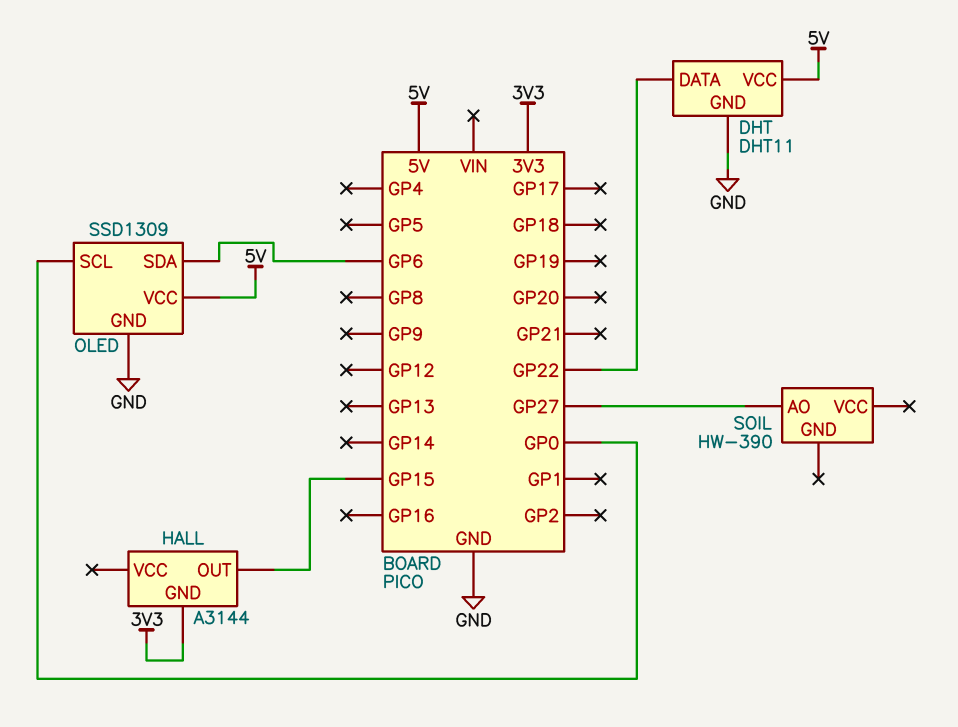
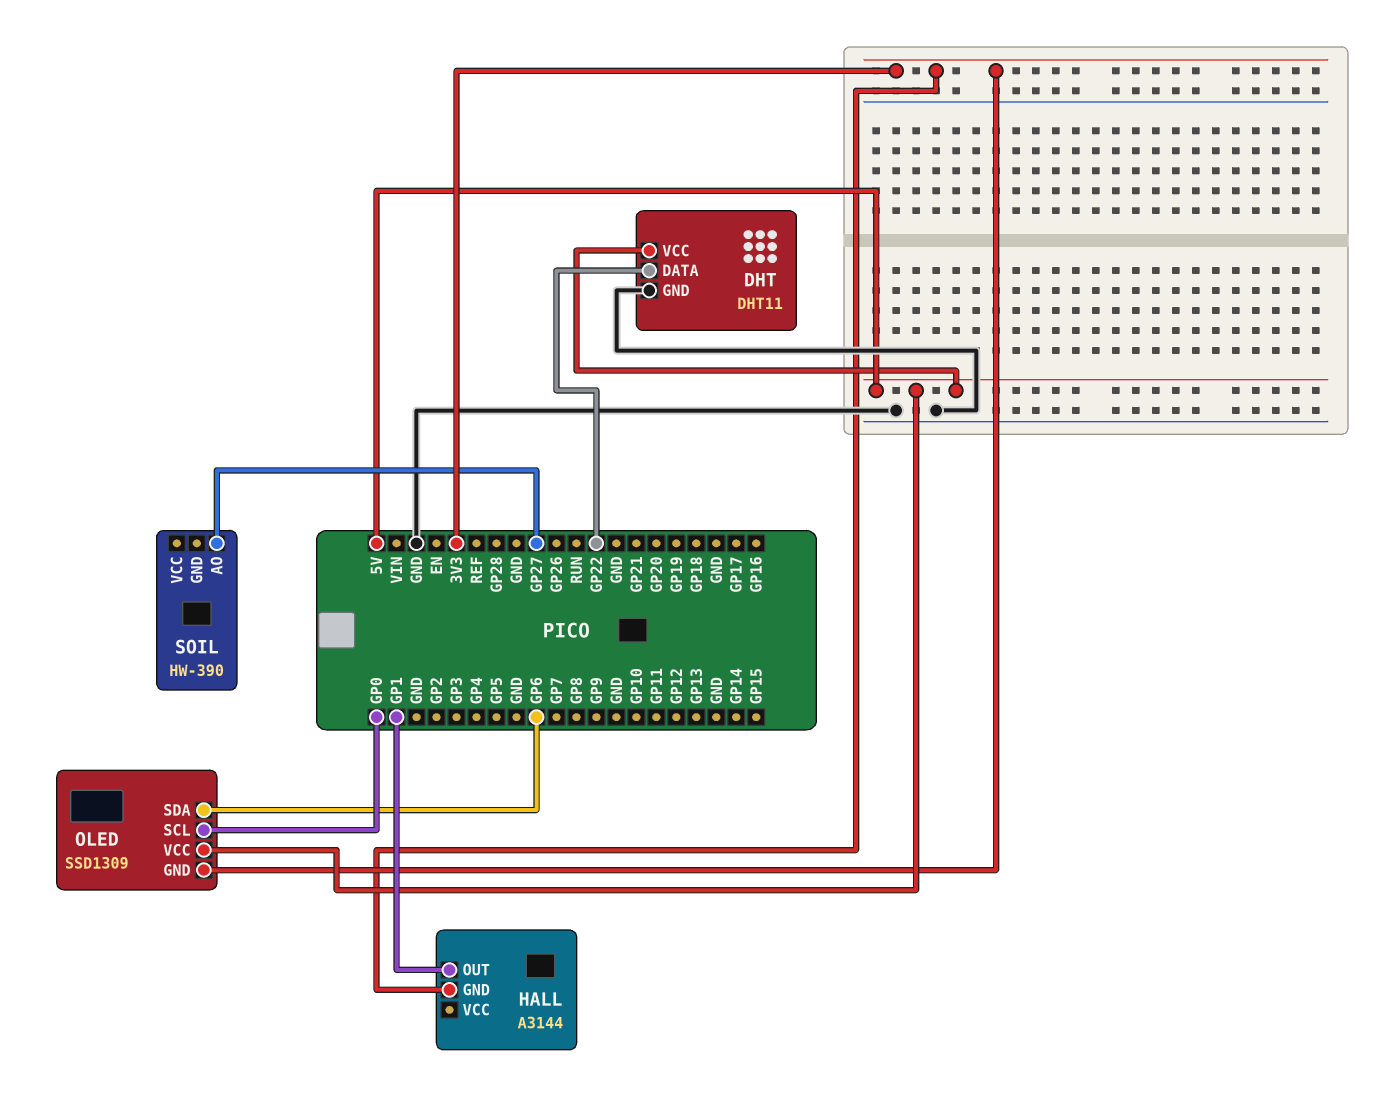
HALL pin OUT: GP15 -> GP1
OLED pin GND: GND -> 3V3

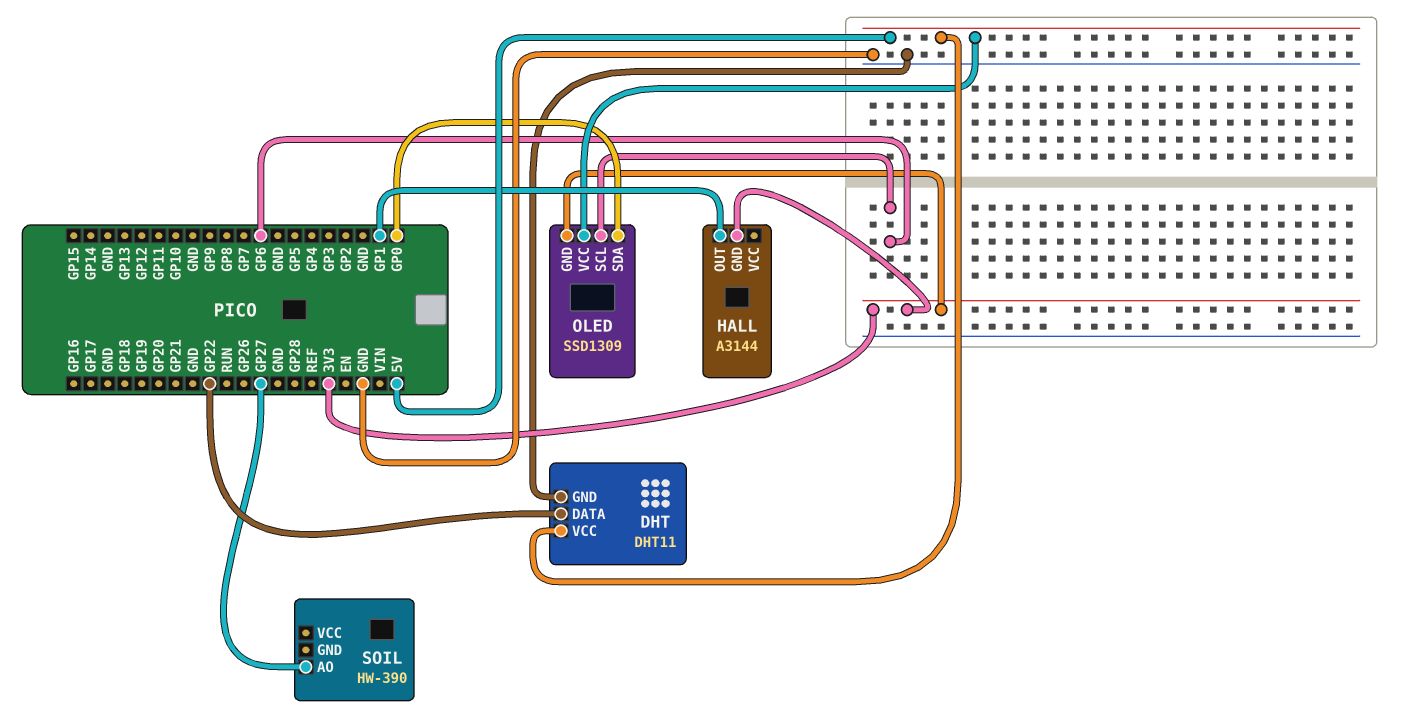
OLED pin SCL: GP0 -> GP6
OLED pin SDA: GP6 -> GP0

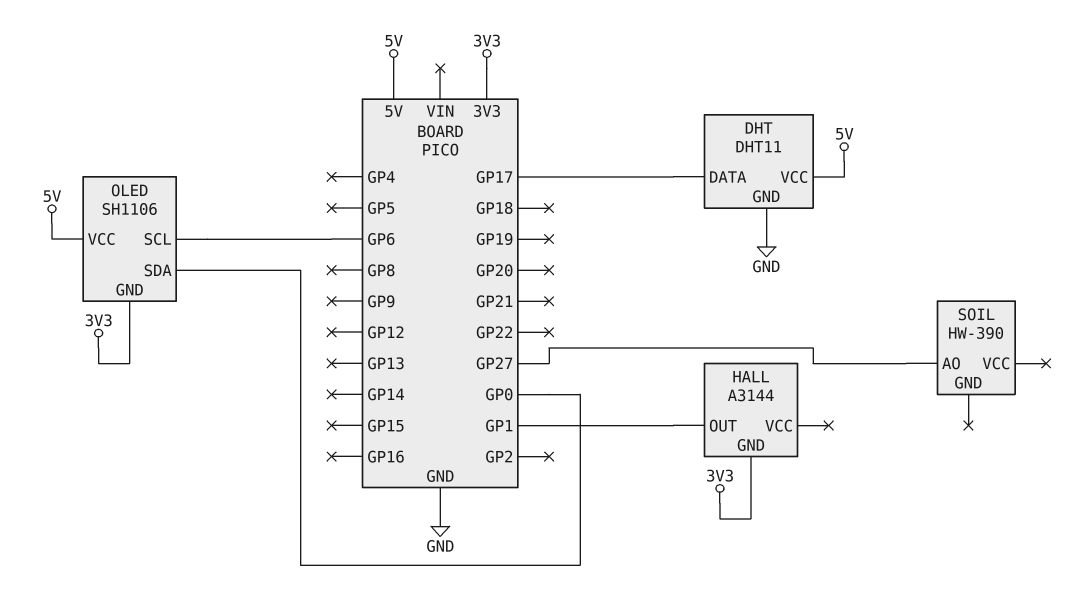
DHT pin DATA: GP22 -> GP17
OLED: SSD1309 -> SH1106

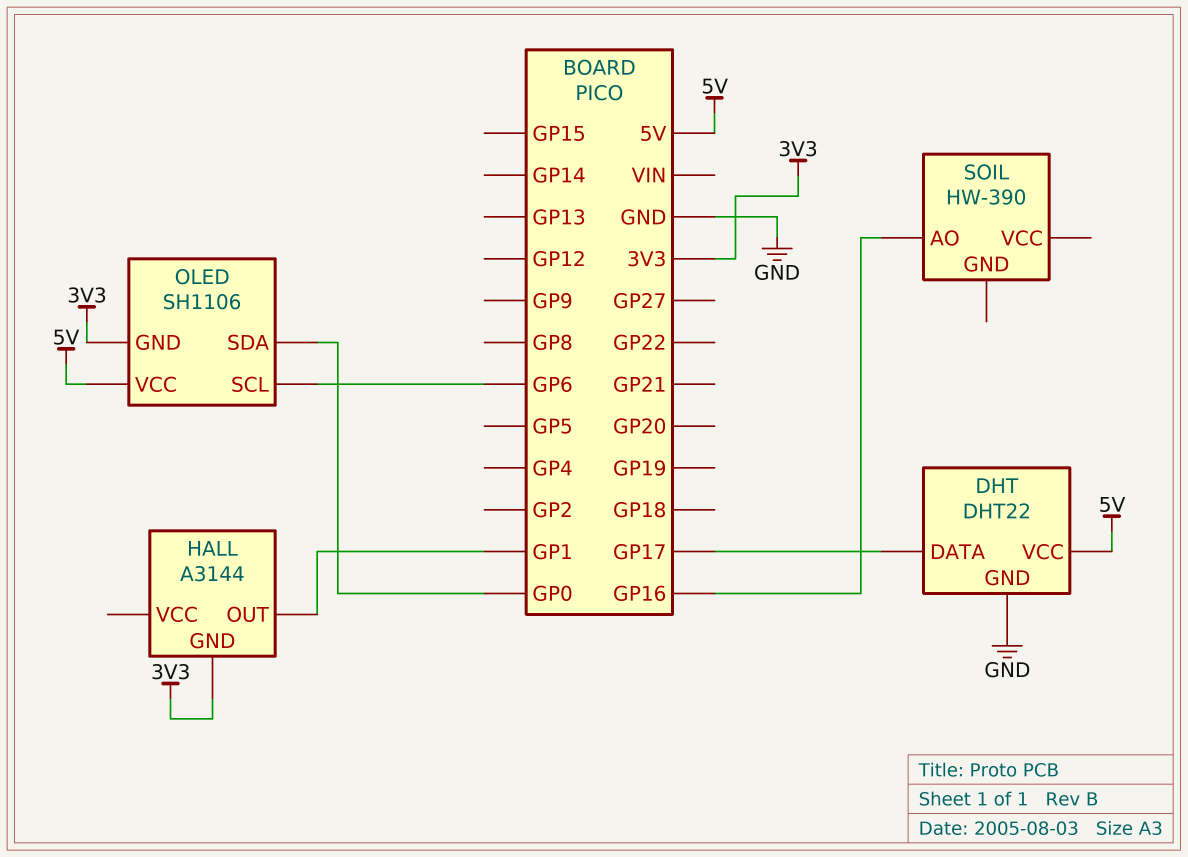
DHT: DHT11 -> DHT22
SOIL pin AO: GP27 -> GP16

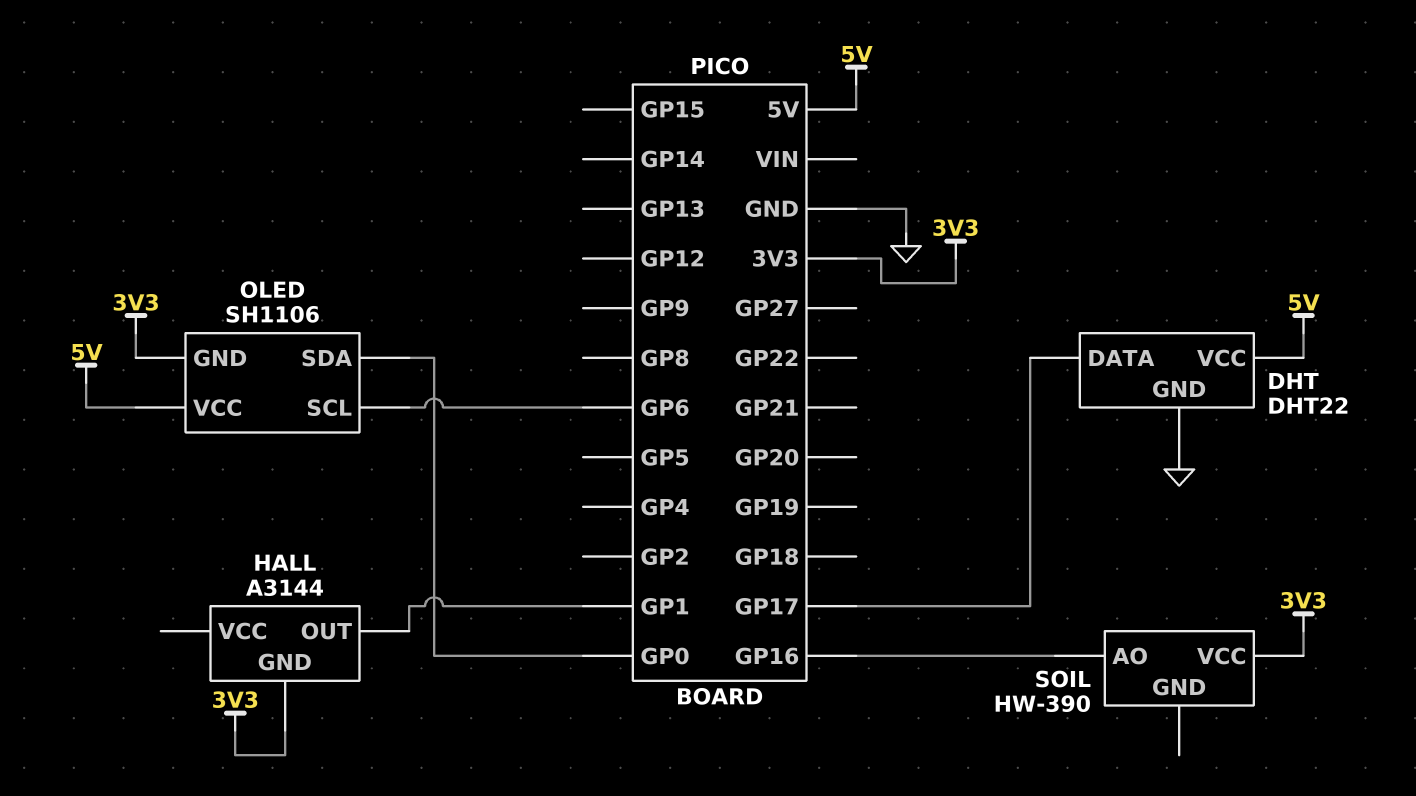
SOIL pin VCC: none -> 3V3

